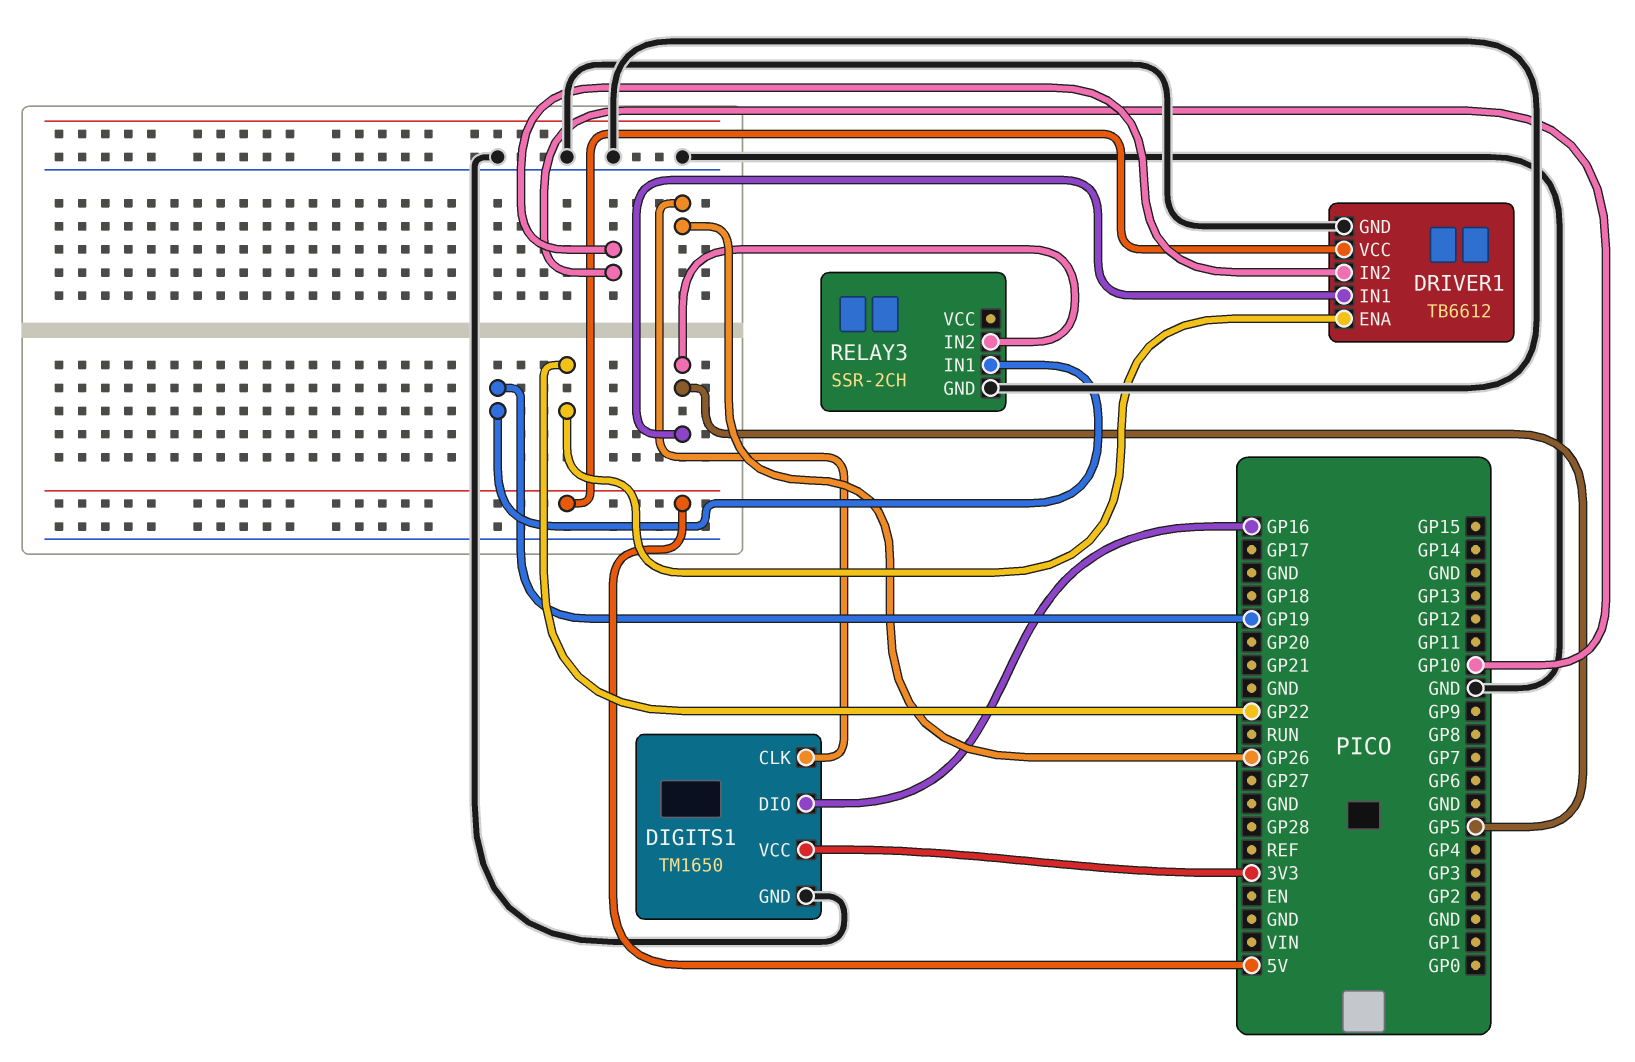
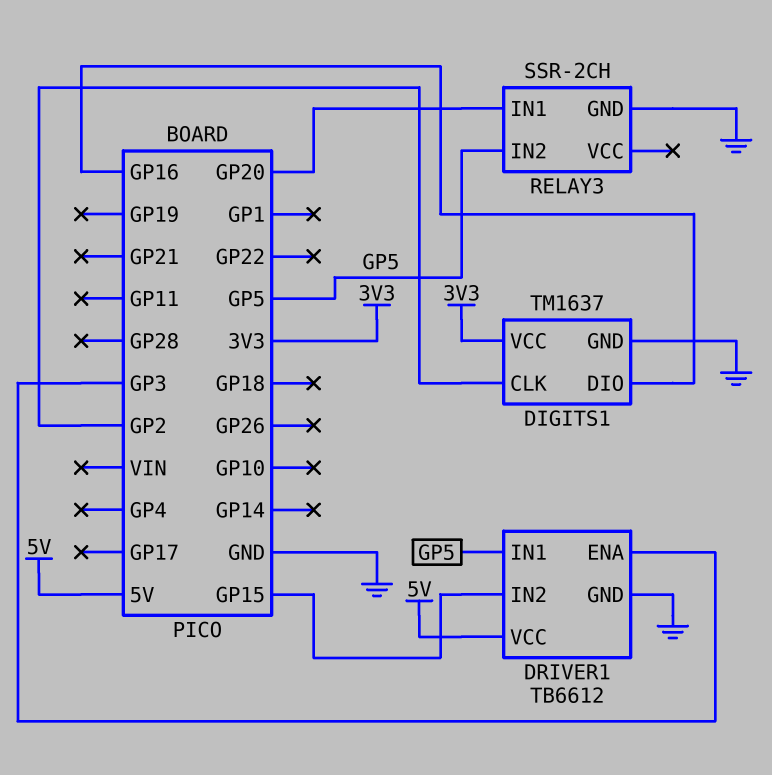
DIGITS1: TM1650 -> TM1637
DIGITS1 pin CLK: GP26 -> GP2
DRIVER1 pin ENA: GP22 -> GP3
DRIVER1 pin IN2: GP10 -> GP15
RELAY3 pin IN1: GP19 -> GP20

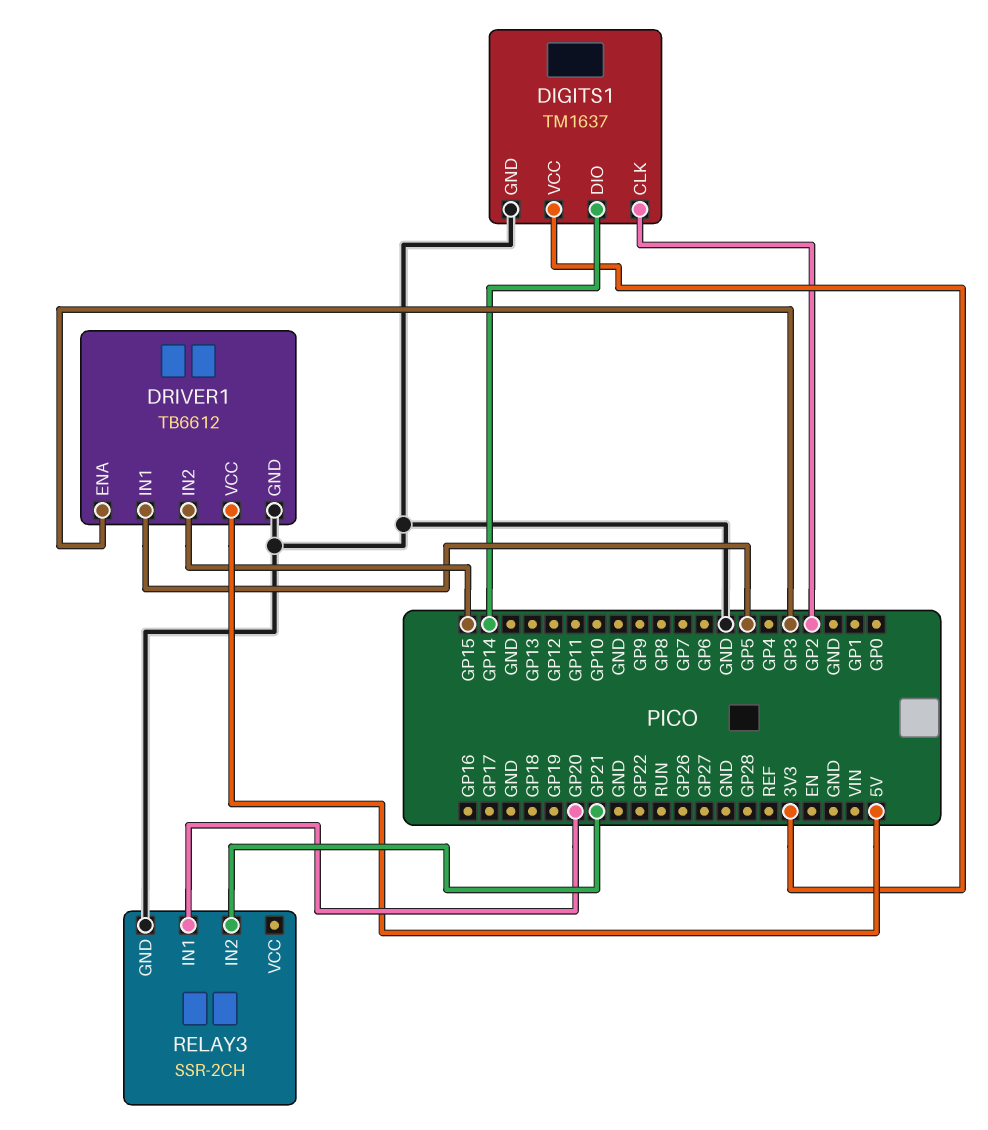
DIGITS1 pin DIO: GP16 -> GP14
RELAY3 pin IN2: GP5 -> GP21

